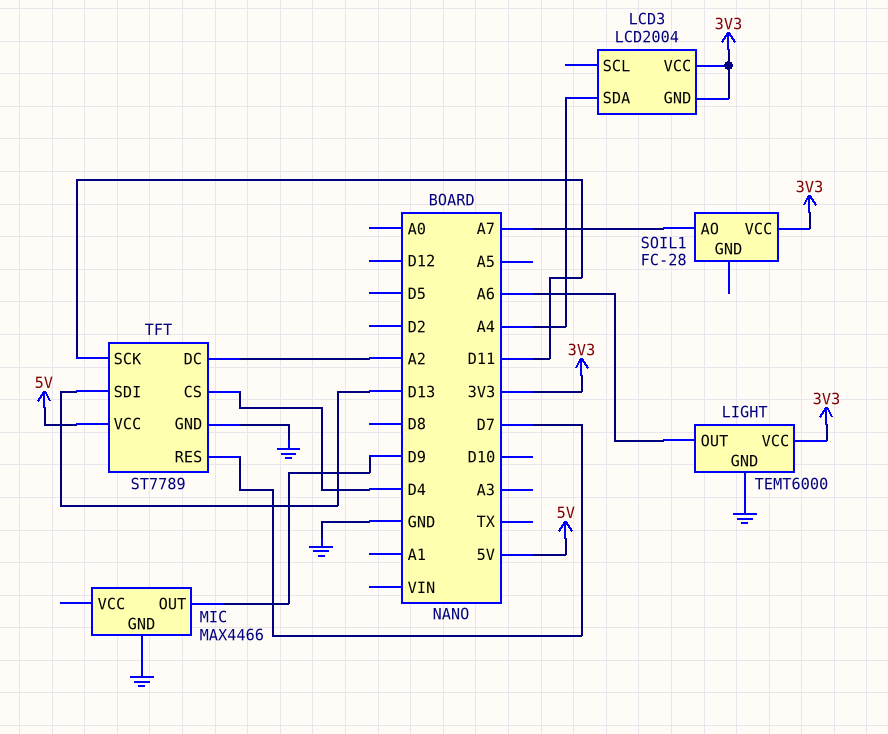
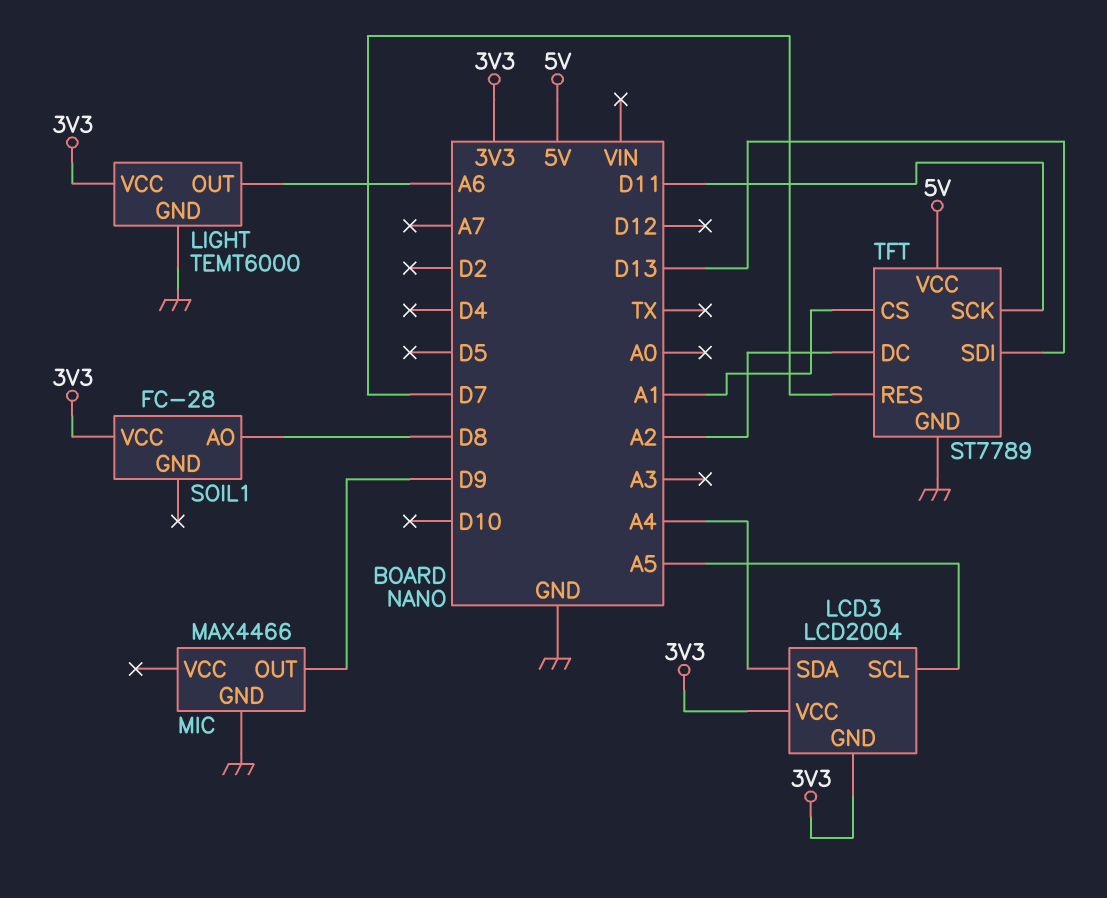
LCD3 pin SCL: none -> A5
SOIL1 pin AO: A7 -> D8
TFT pin CS: D4 -> A1

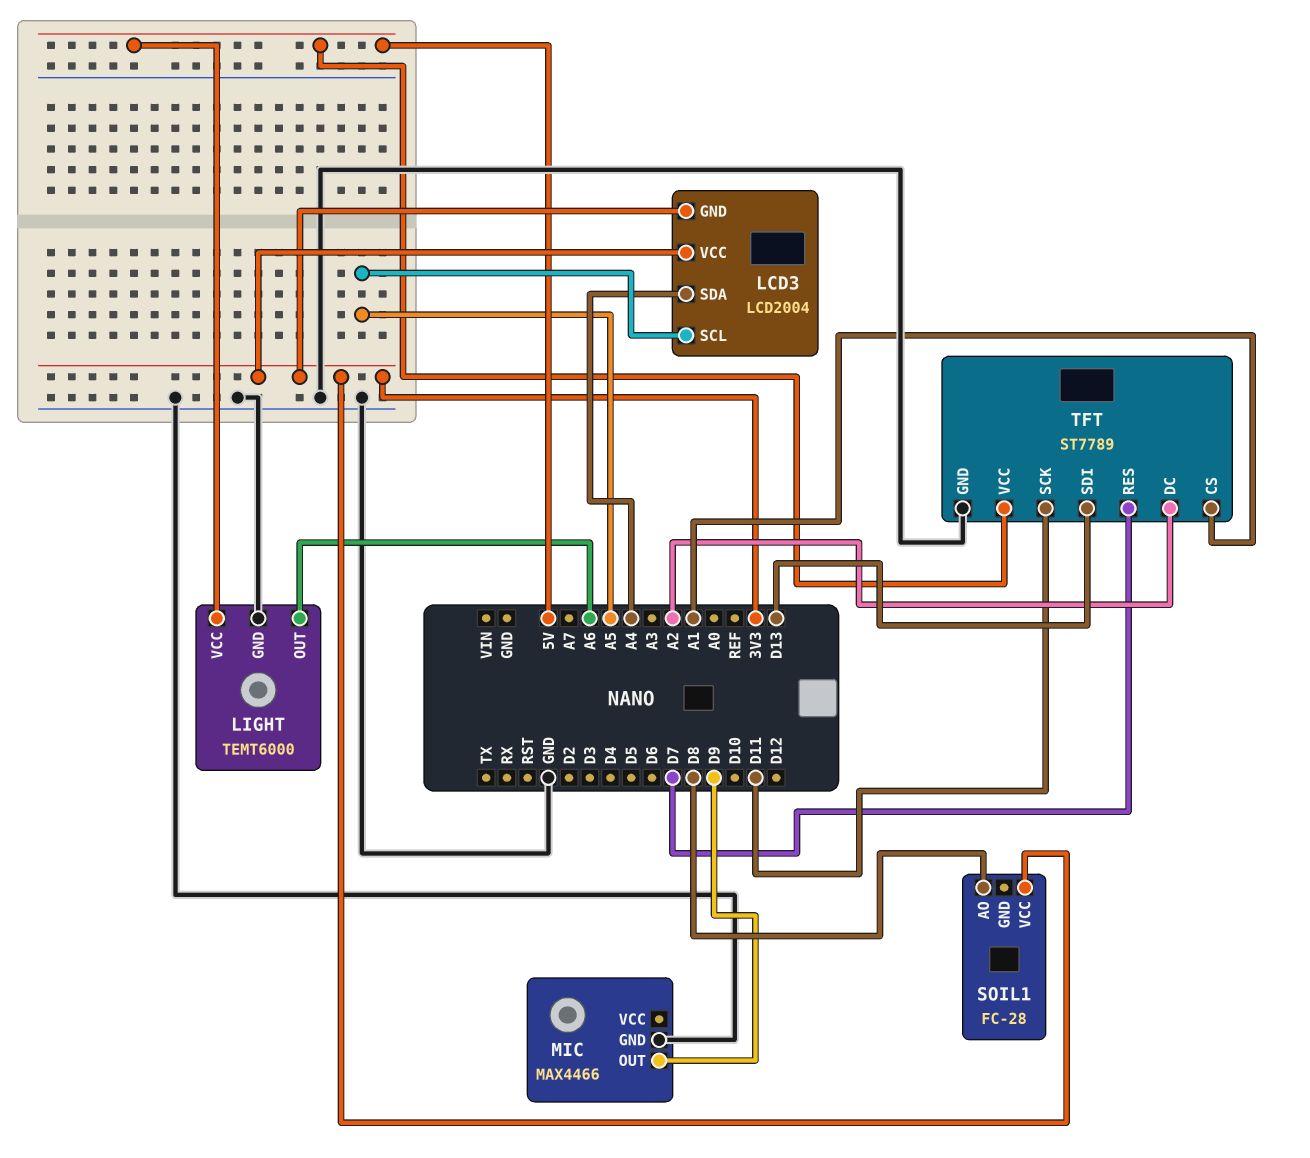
LIGHT pin VCC: 3V3 -> 5V

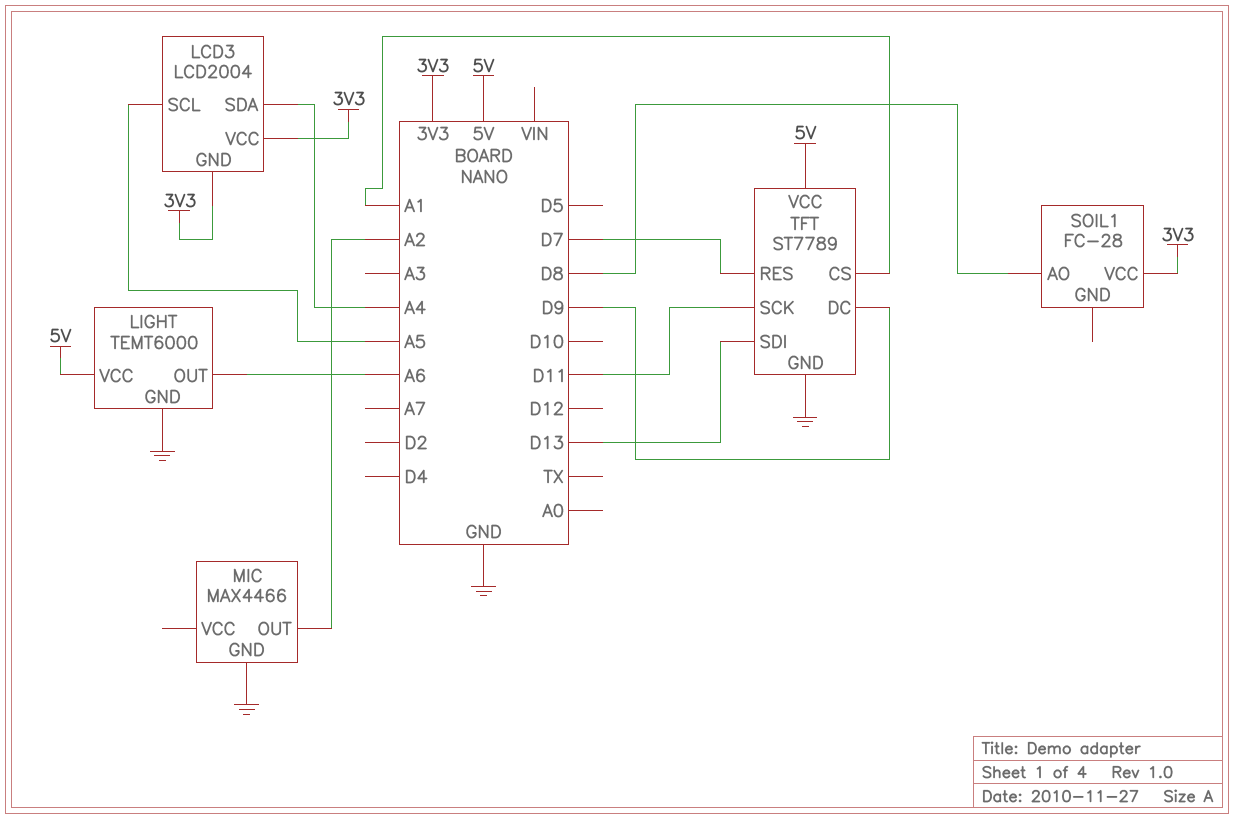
MIC pin OUT: D9 -> A2
TFT pin DC: A2 -> D9

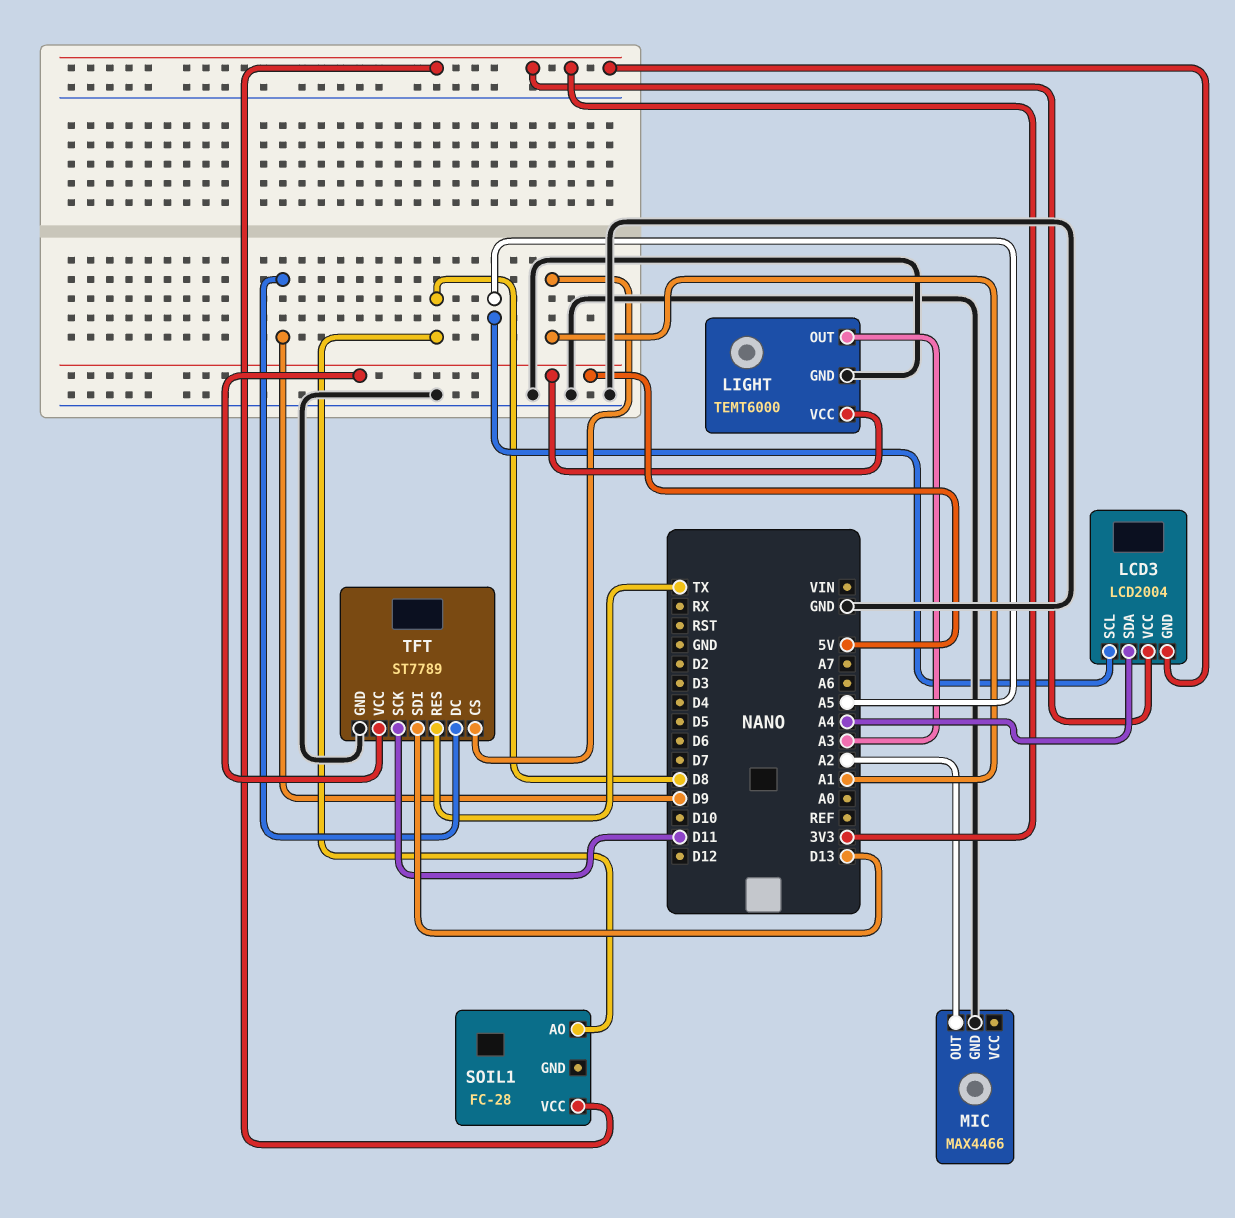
LIGHT pin OUT: A6 -> A3
TFT pin RES: D7 -> TX

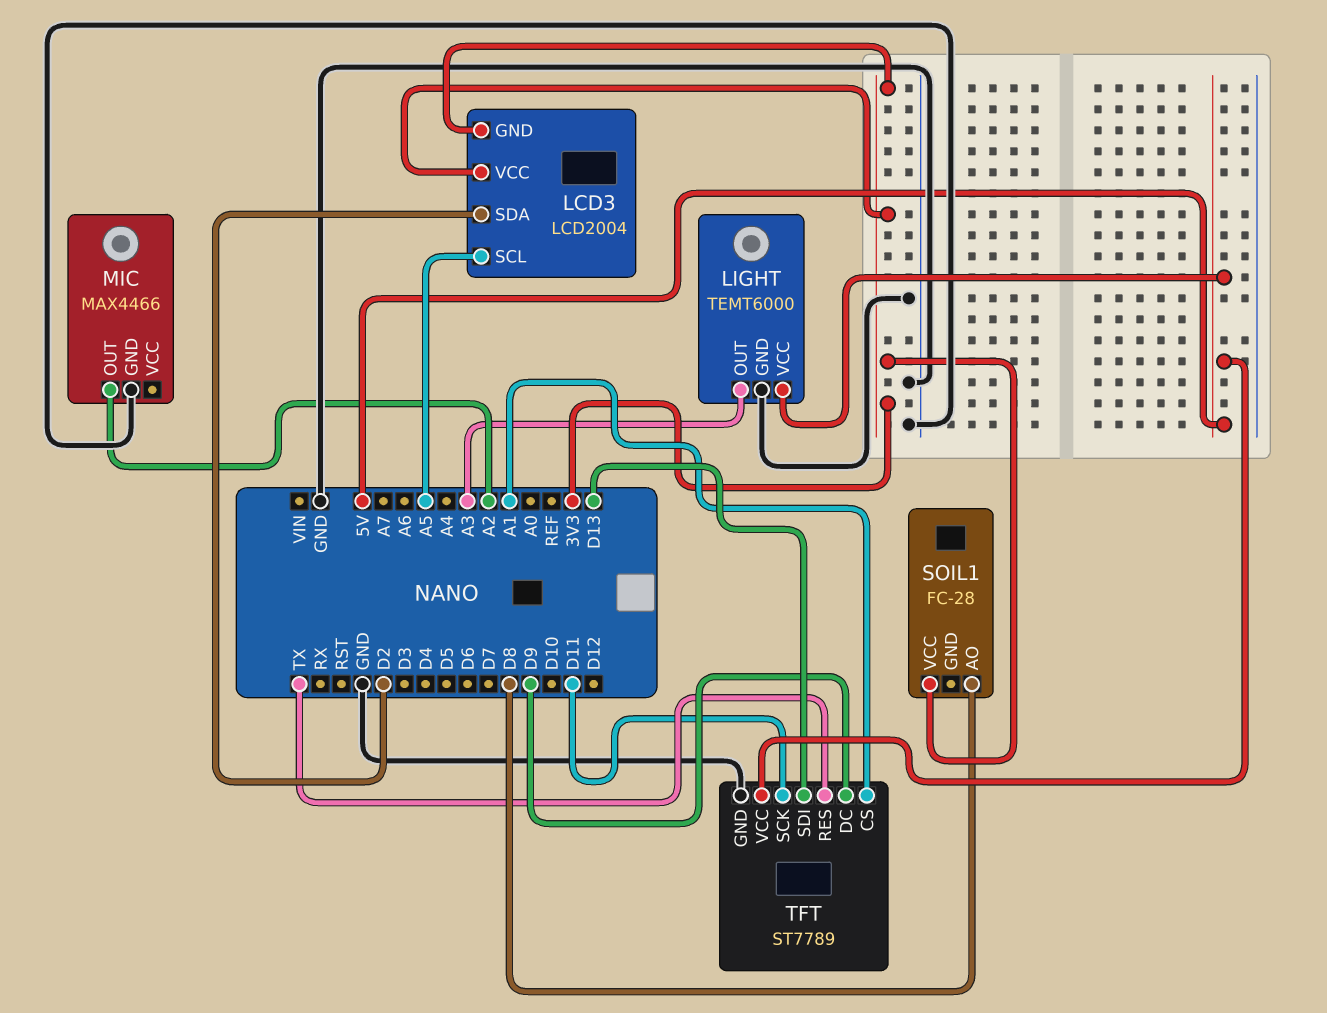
LCD3 pin SDA: A4 -> D2

